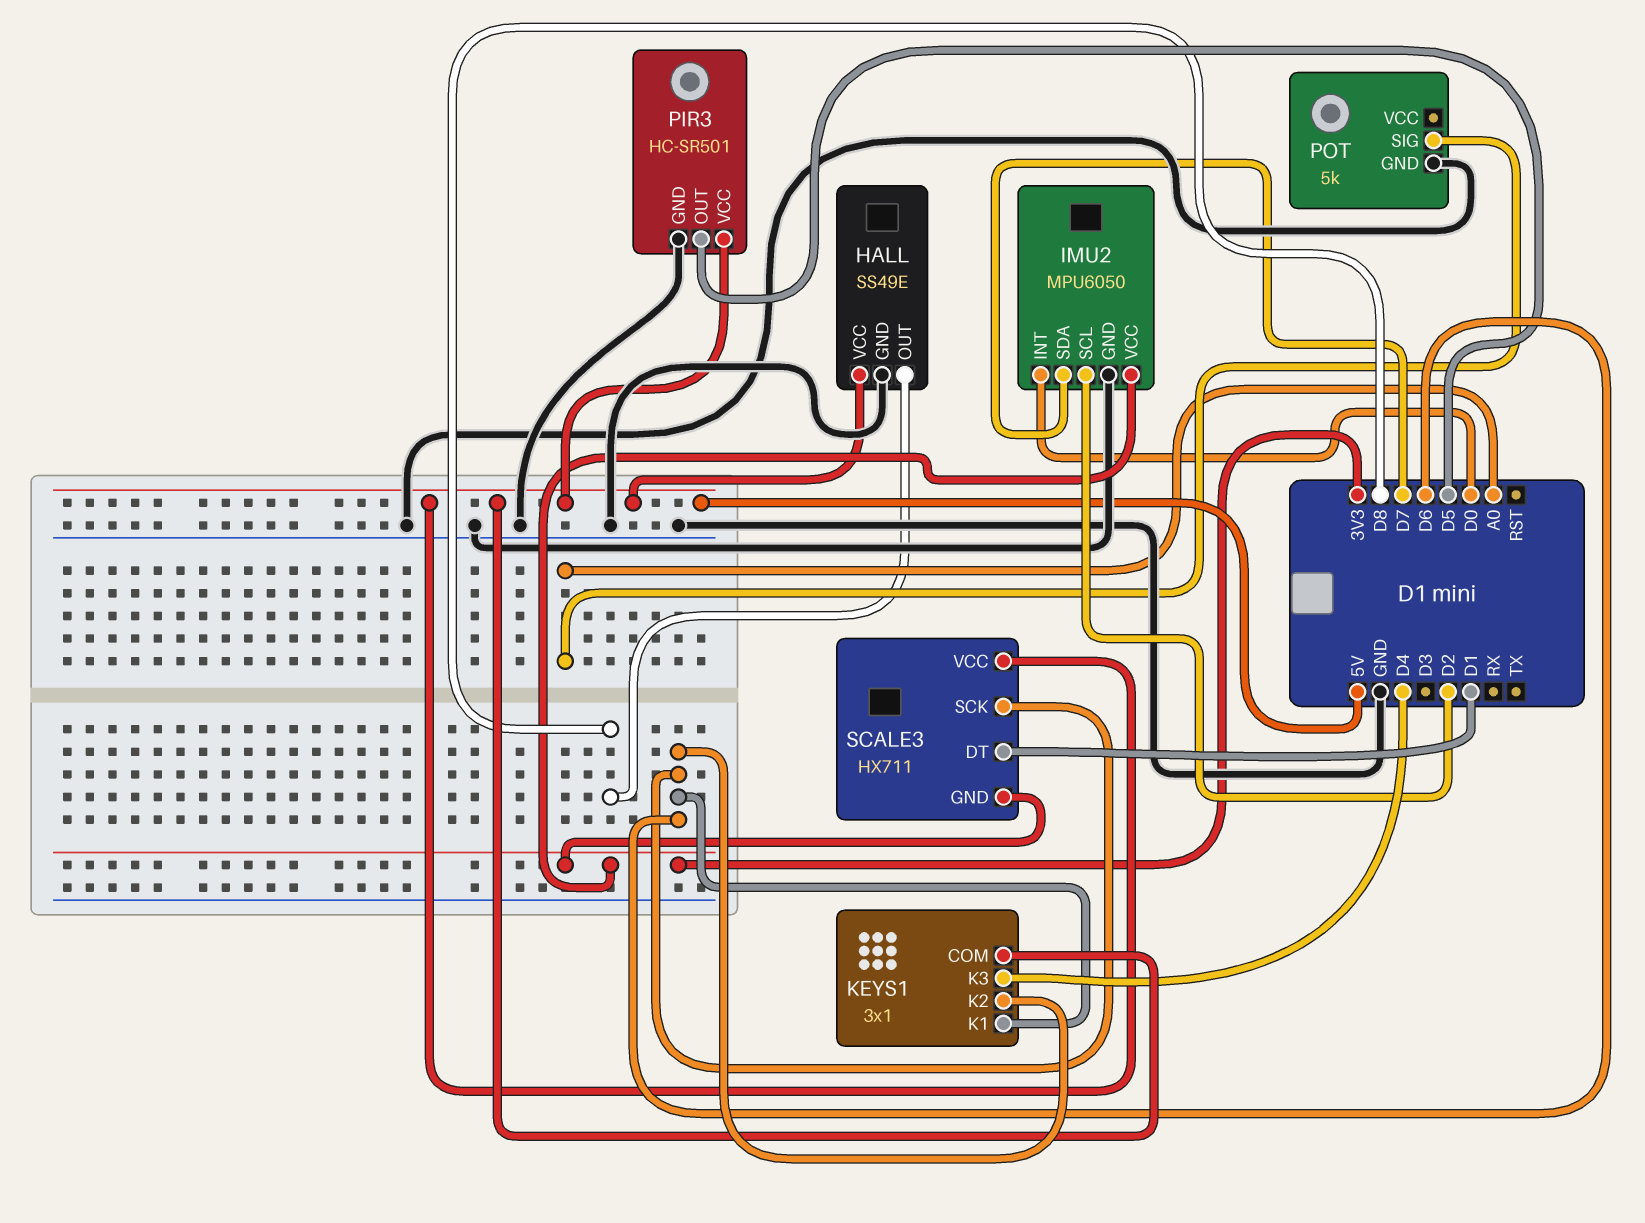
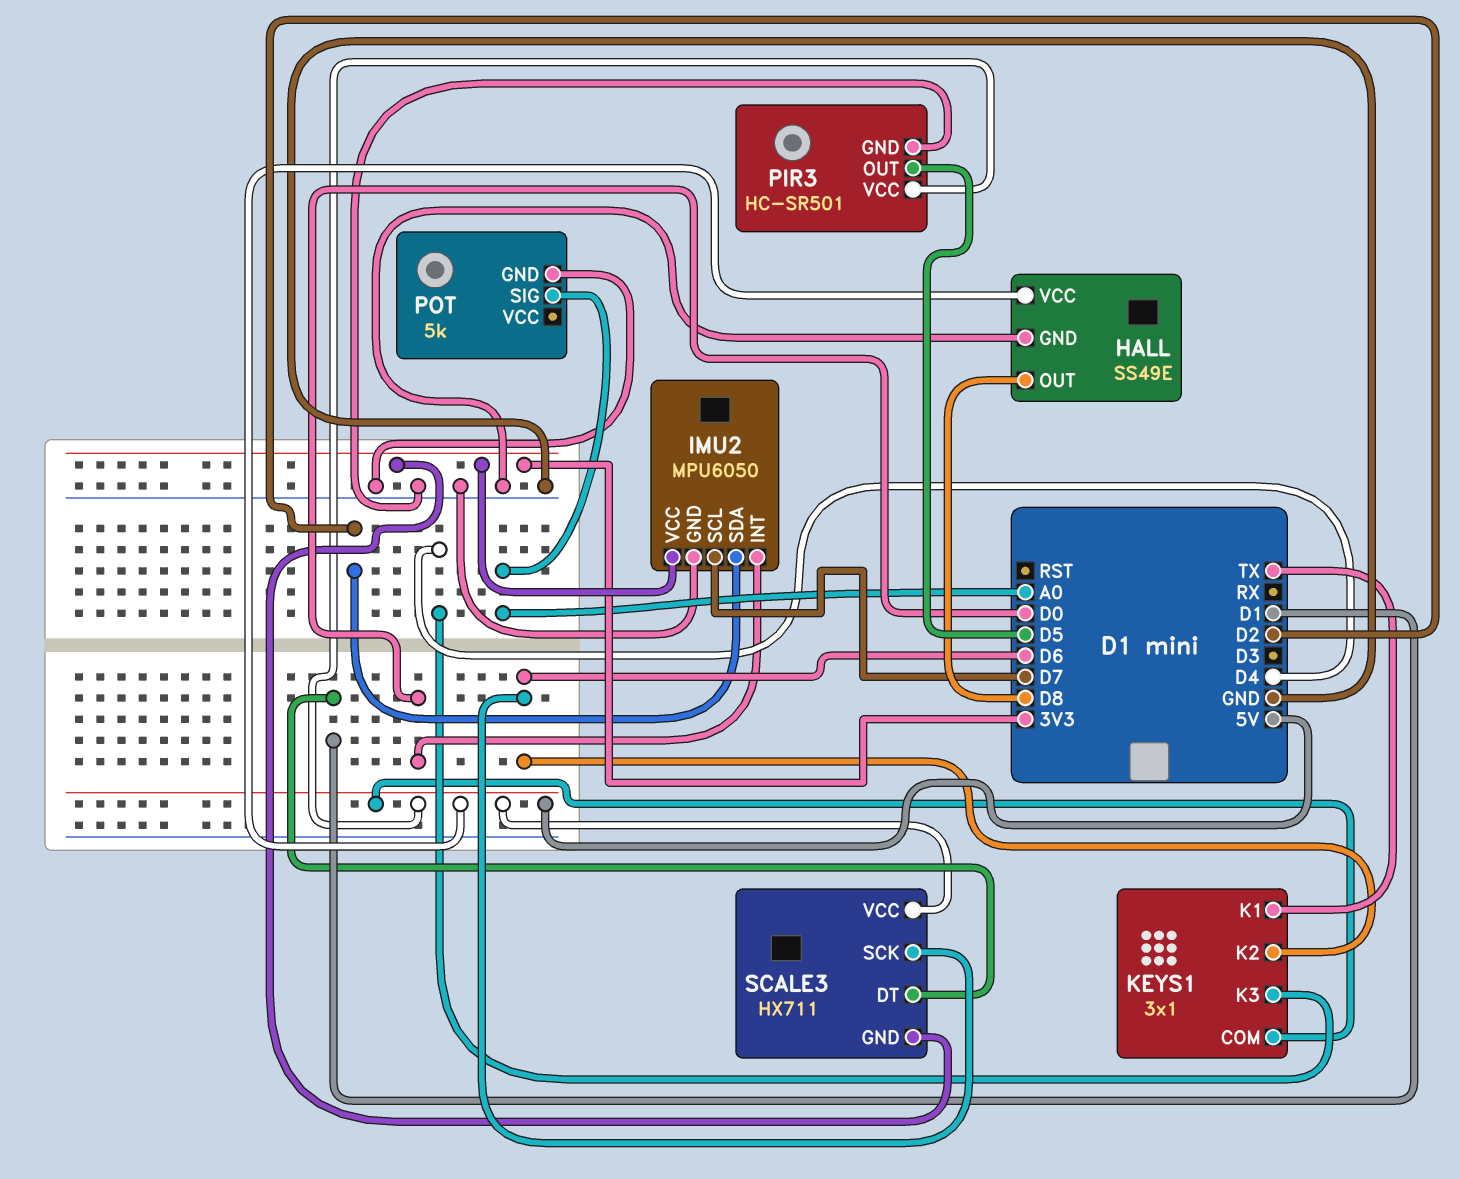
IMU2 pin SCL: D2 -> D7
IMU2 pin SDA: D7 -> D2
KEYS1 pin K1: D6 -> TX

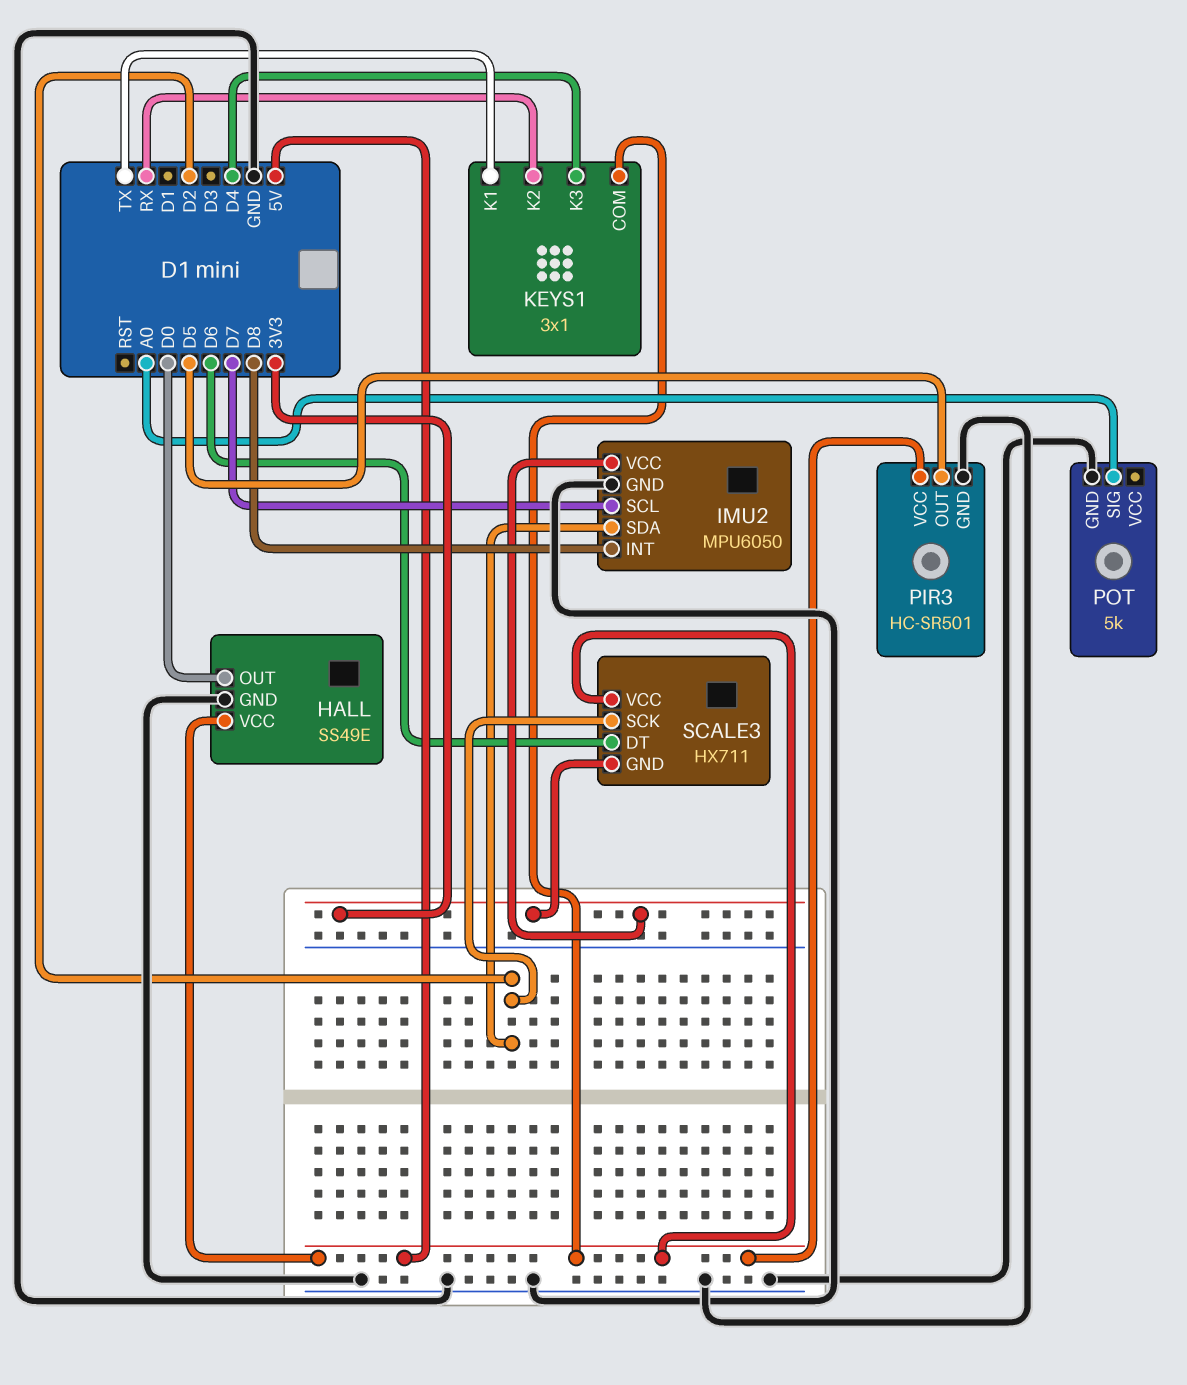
HALL pin OUT: D8 -> D0
IMU2 pin INT: D0 -> D8
KEYS1 pin K2: D6 -> RX
SCALE3 pin DT: D1 -> D6
SCALE3 pin SCK: D6 -> D2

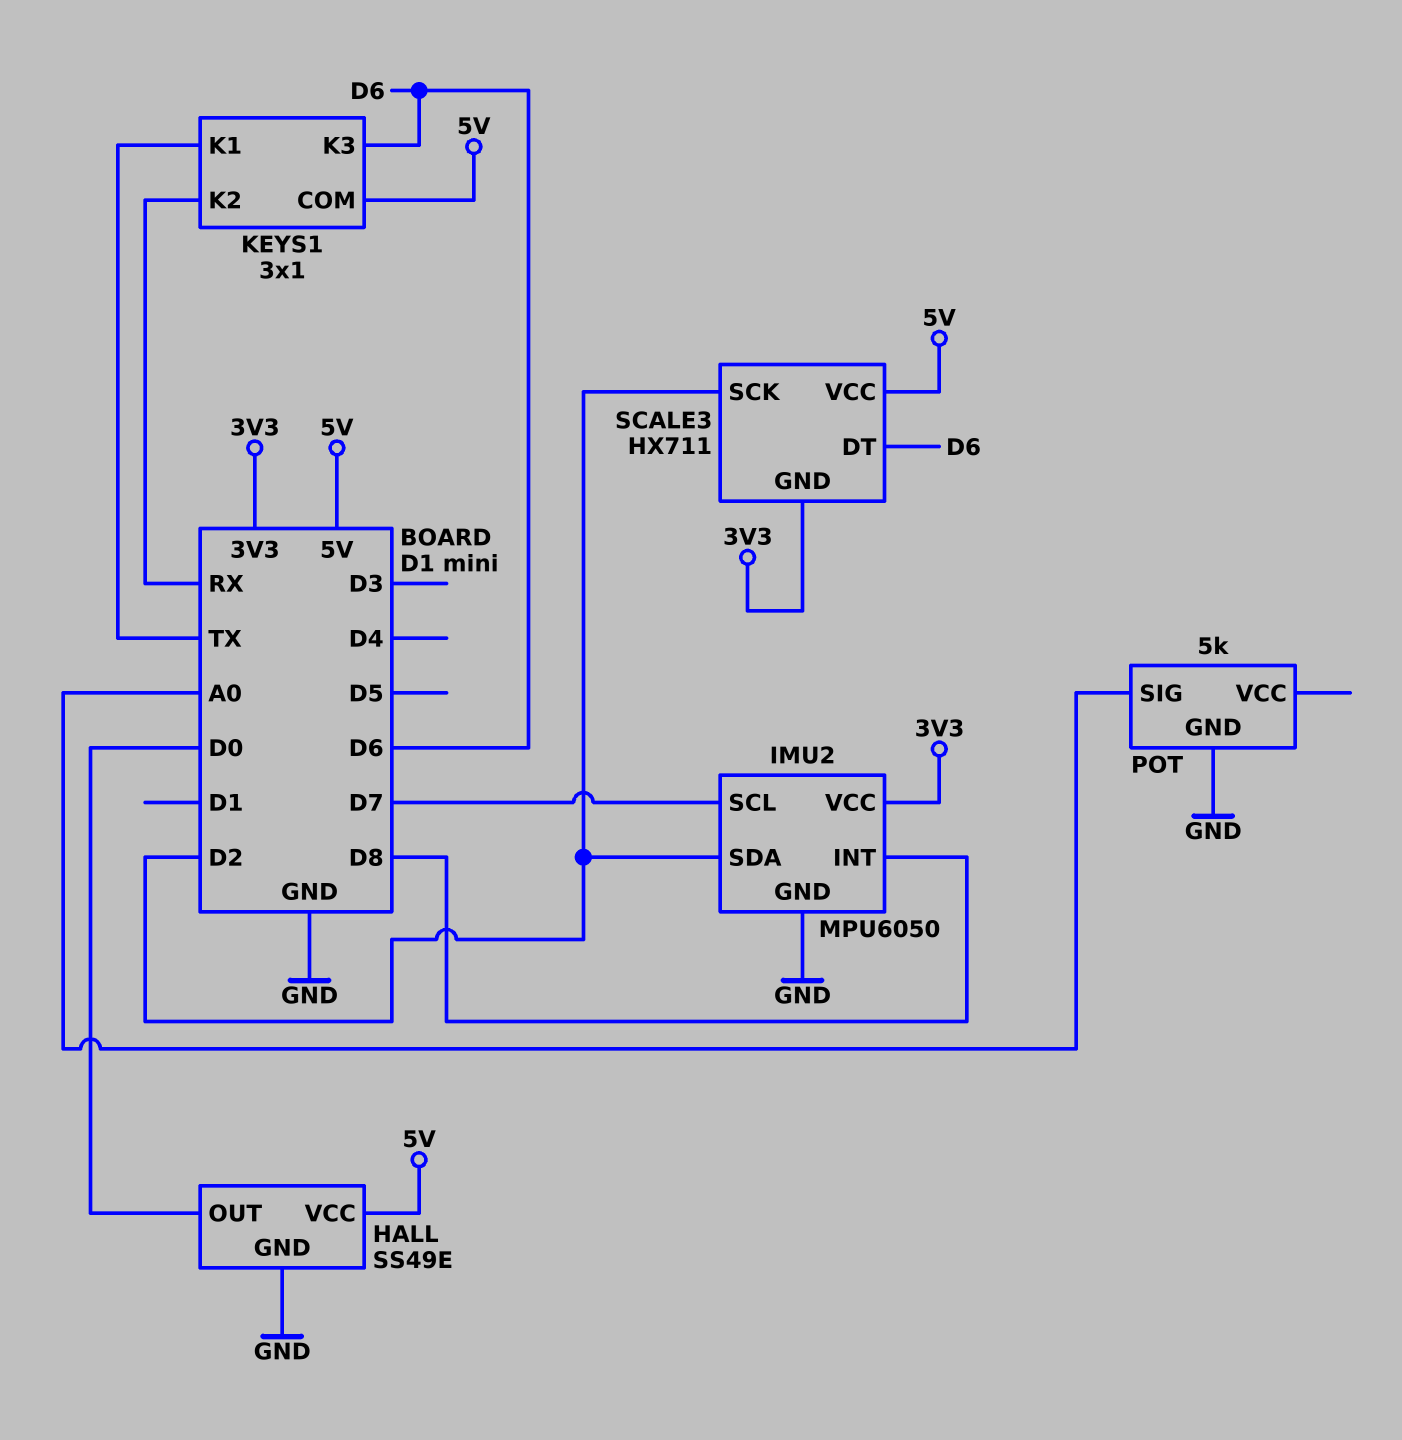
KEYS1 pin K3: D4 -> D6
PIR3: HC-SR501 -> none
PIR3 pin GND: GND -> none
PIR3 pin OUT: D5 -> none
PIR3 pin VCC: 5V -> none

